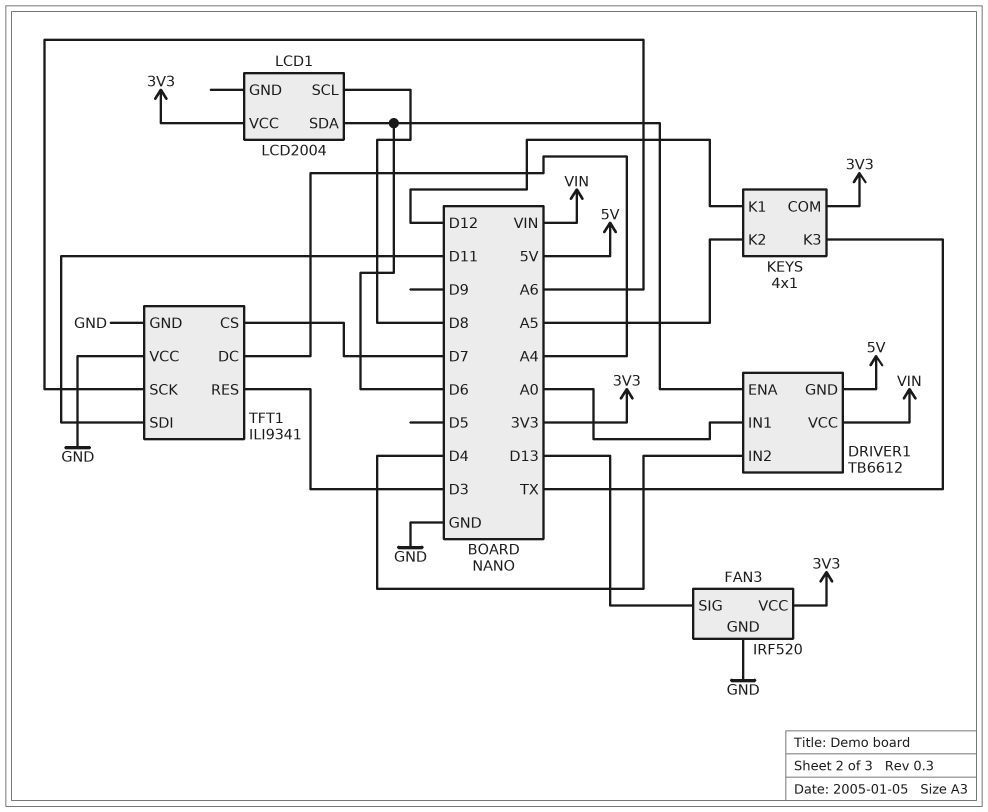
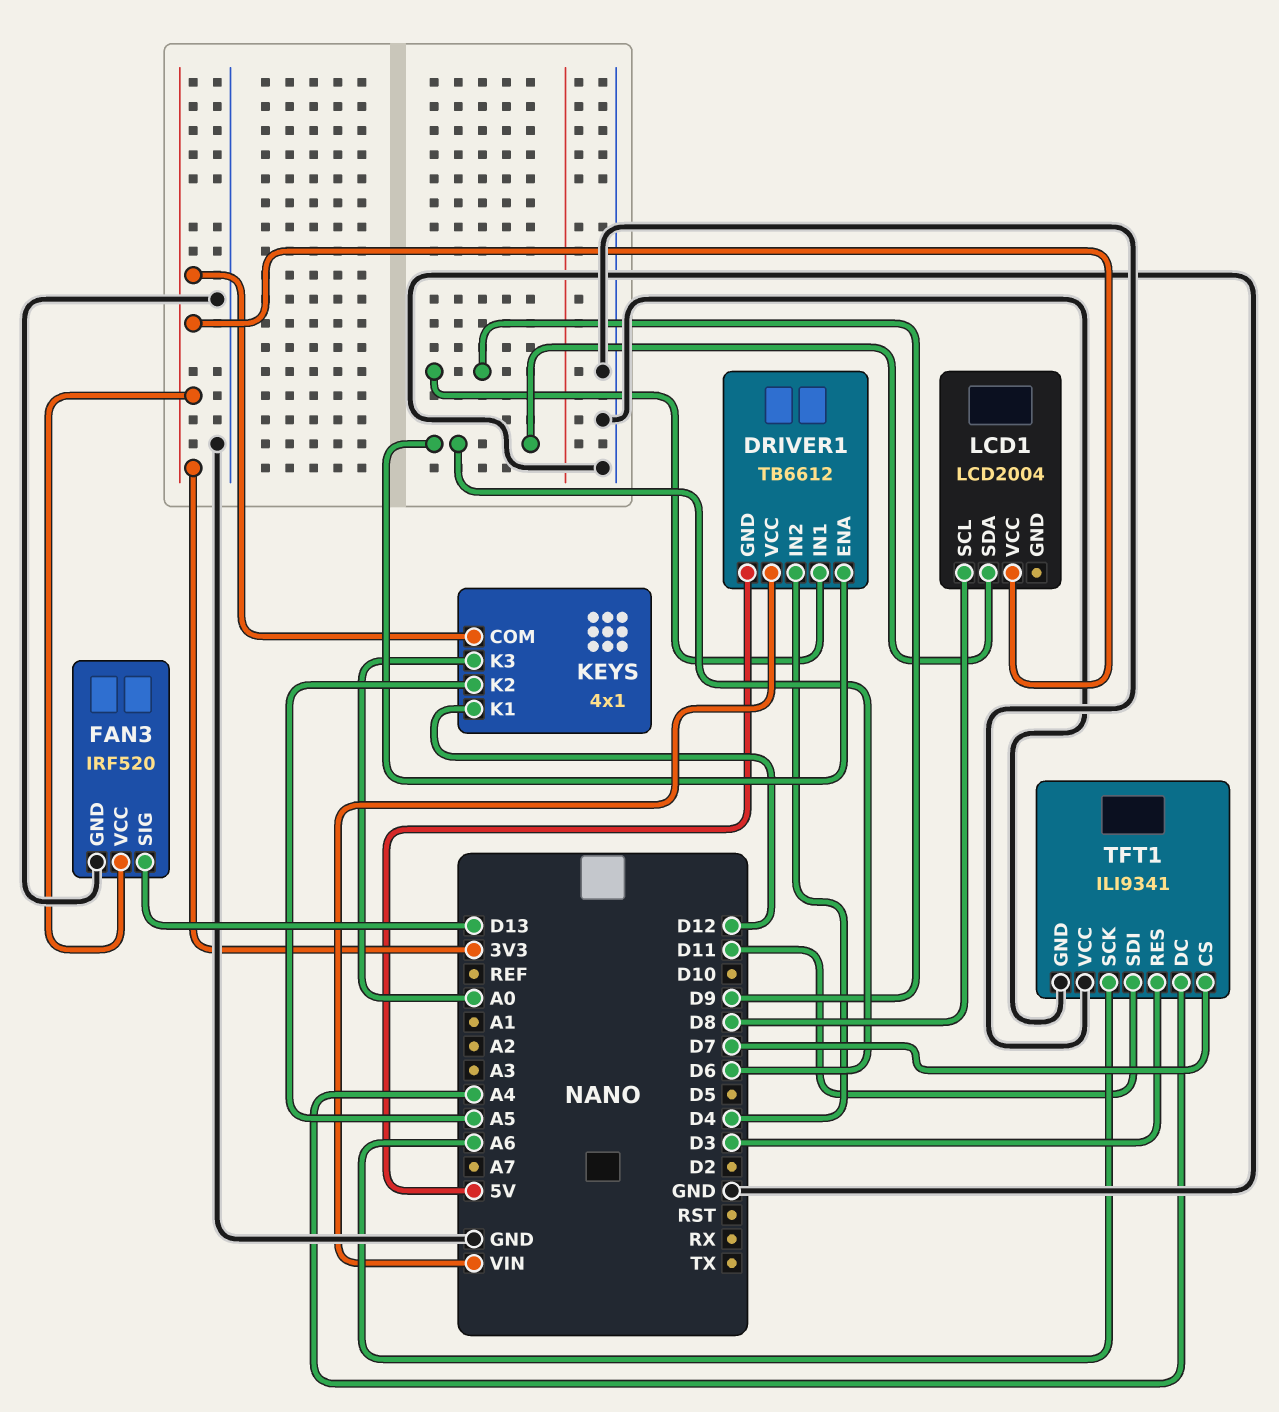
DRIVER1 pin IN1: A0 -> D9
KEYS pin K3: TX -> A0

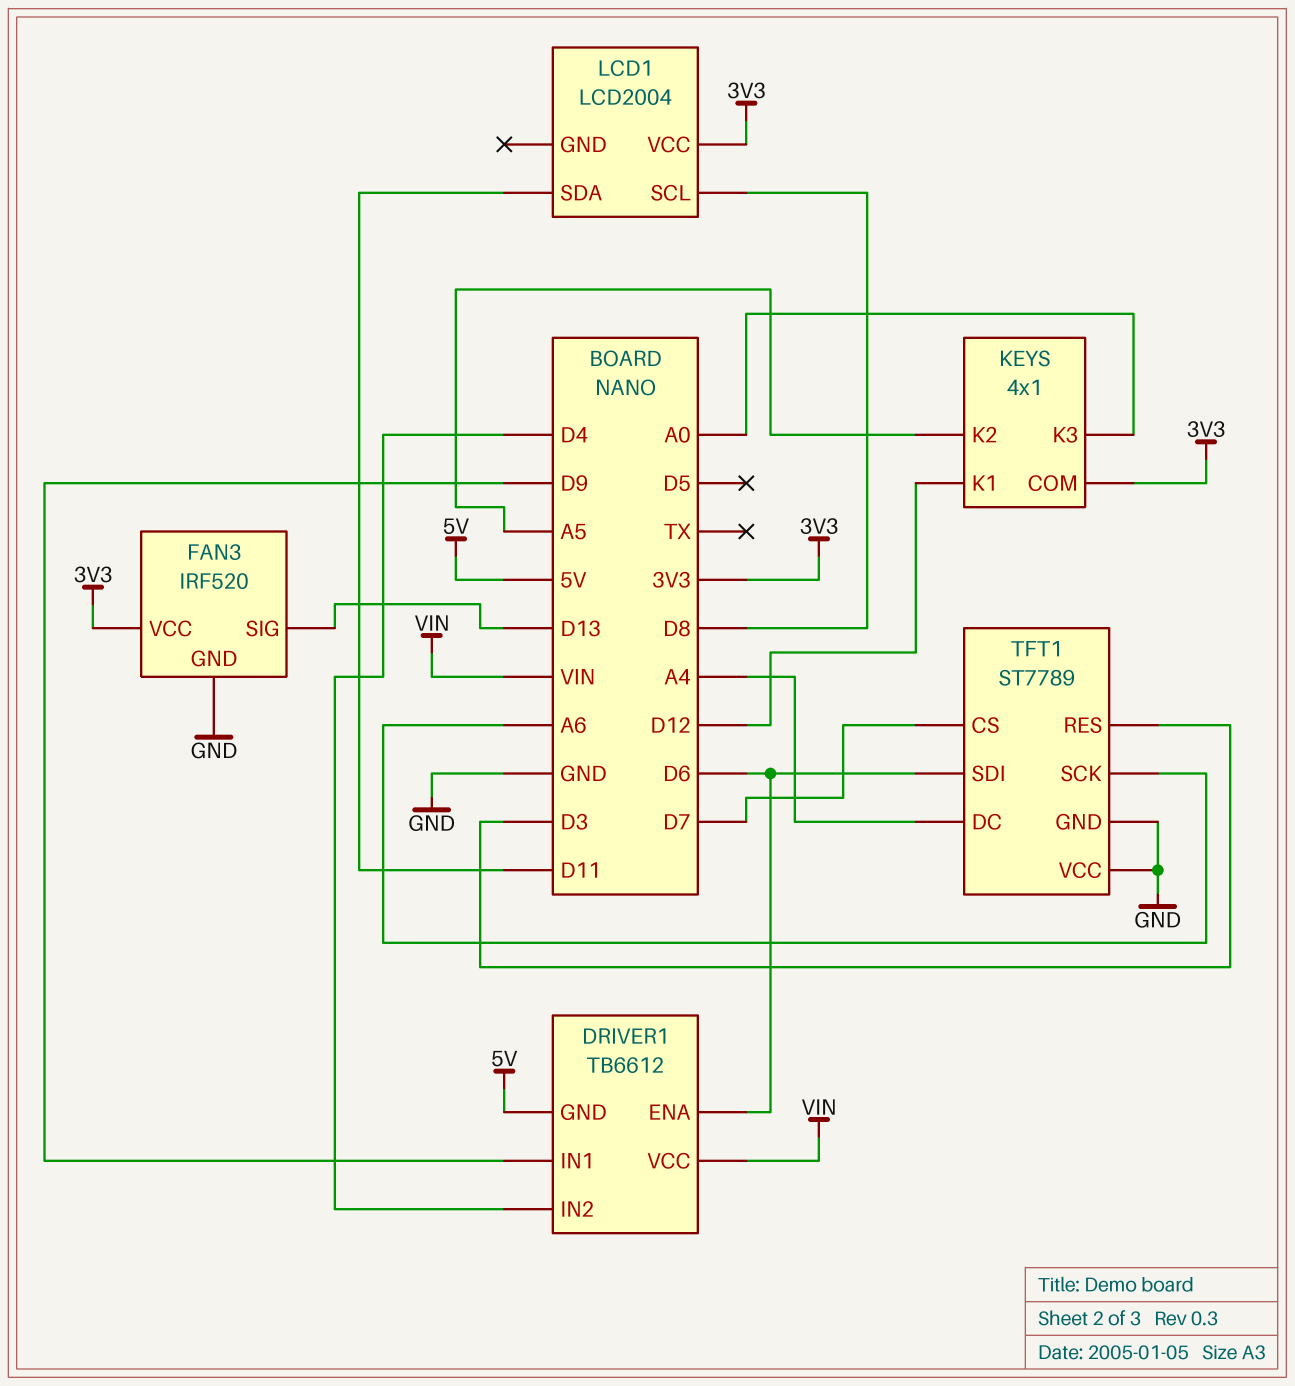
LCD1 pin SDA: D6 -> D11
TFT1: ILI9341 -> ST7789
TFT1 pin SDI: D11 -> D6

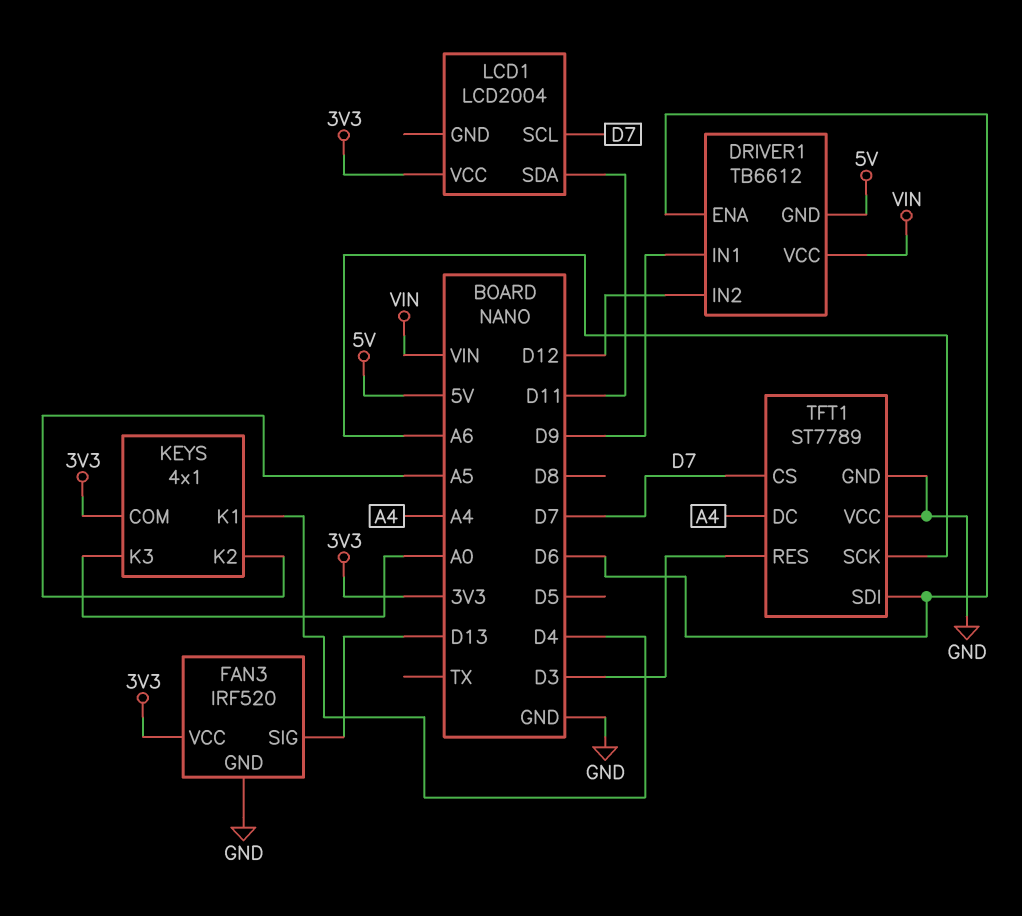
DRIVER1 pin IN2: D4 -> D12
KEYS pin K1: D12 -> D4
LCD1 pin SCL: D8 -> D7

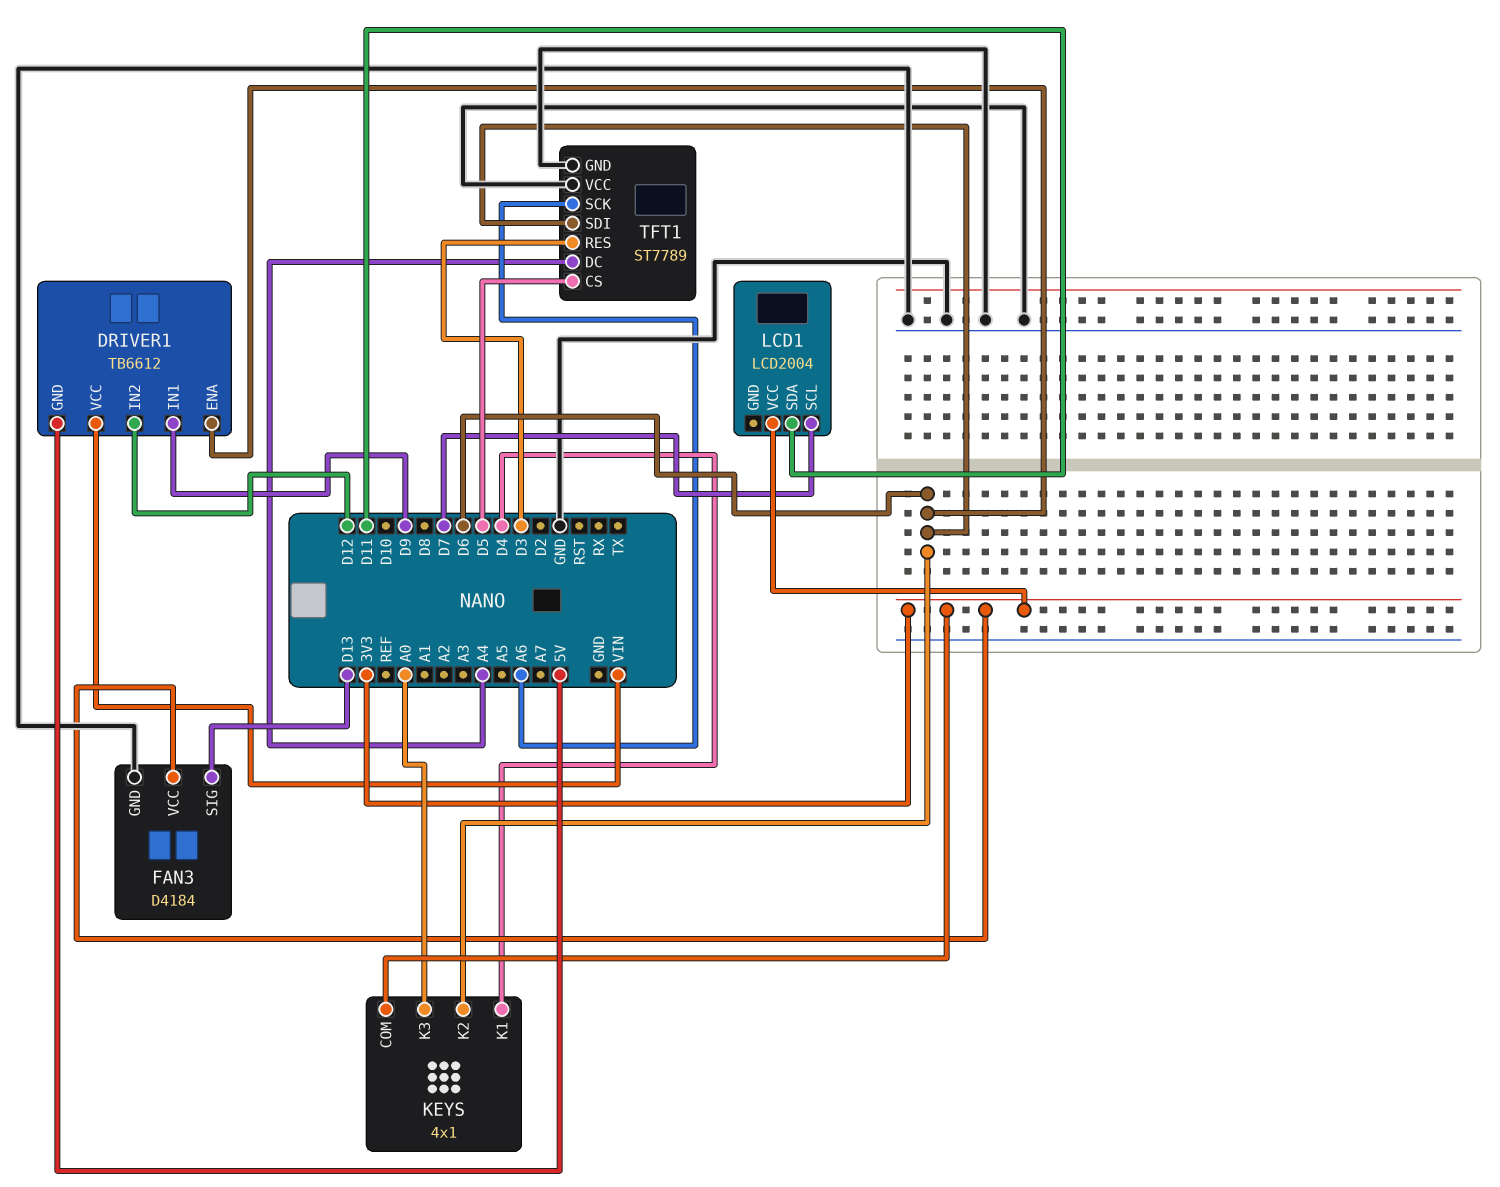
FAN3: IRF520 -> D4184
KEYS pin K2: A5 -> D6
TFT1 pin CS: D7 -> D5

